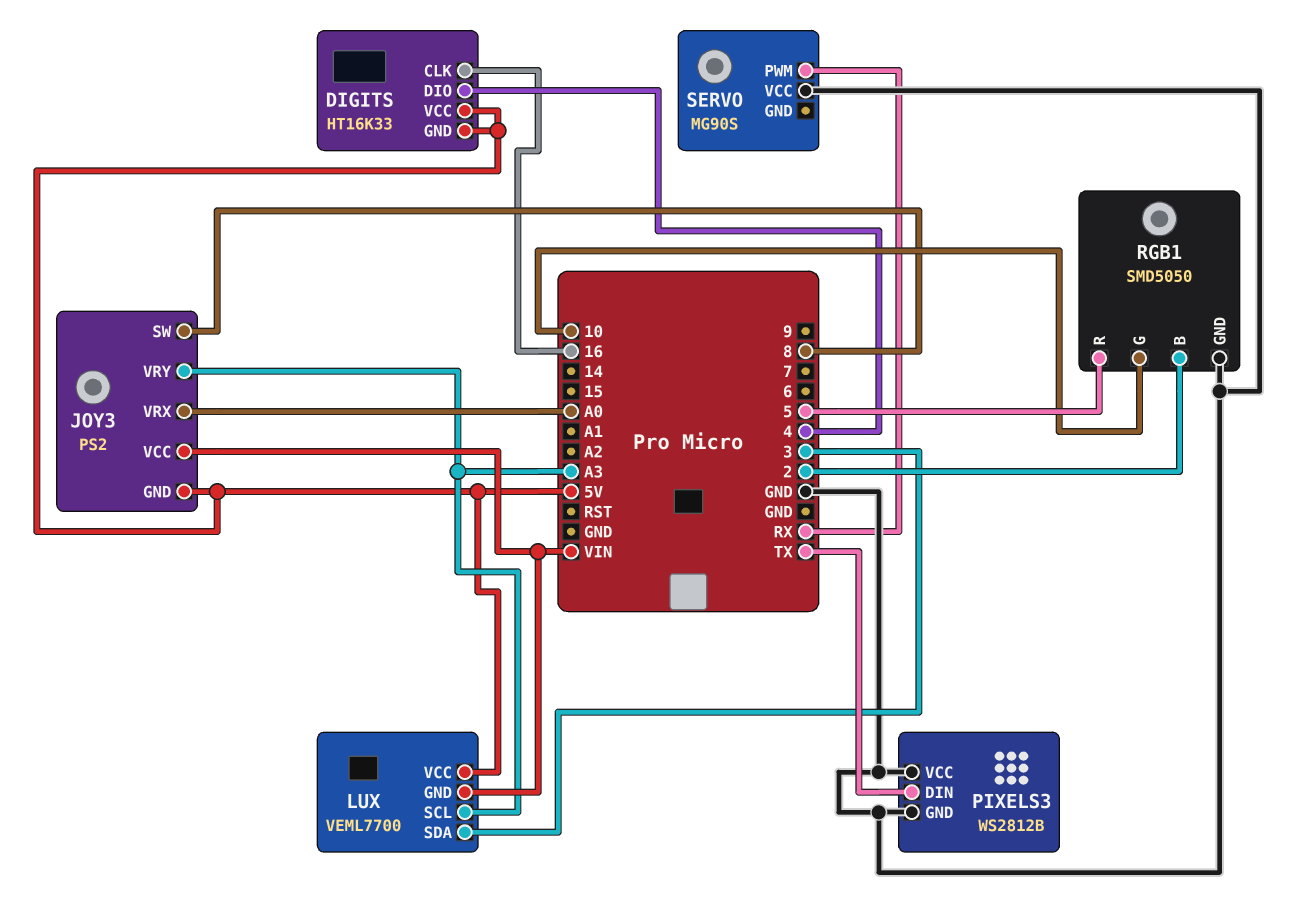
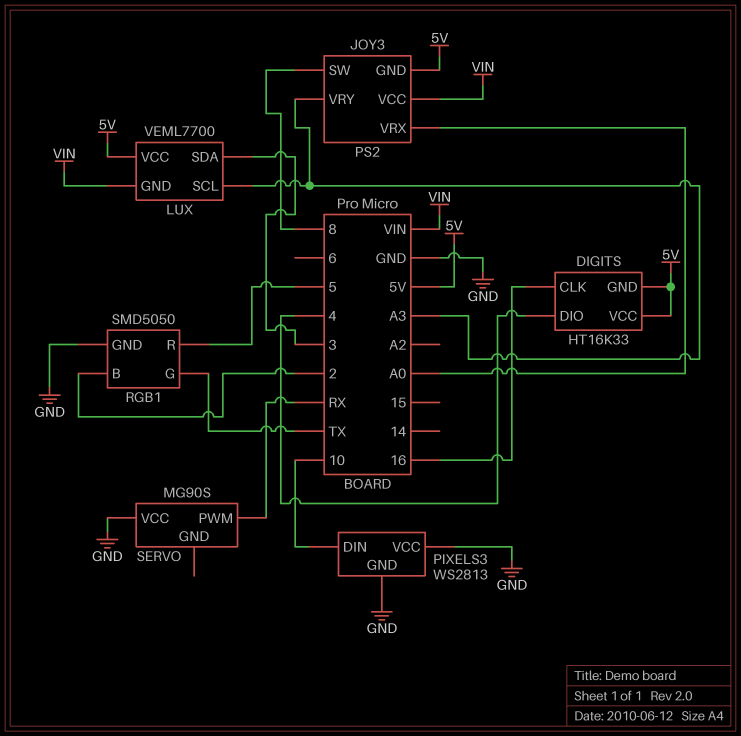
PIXELS3: WS2812B -> WS2813
PIXELS3 pin DIN: TX -> 10
RGB1 pin G: 10 -> TX

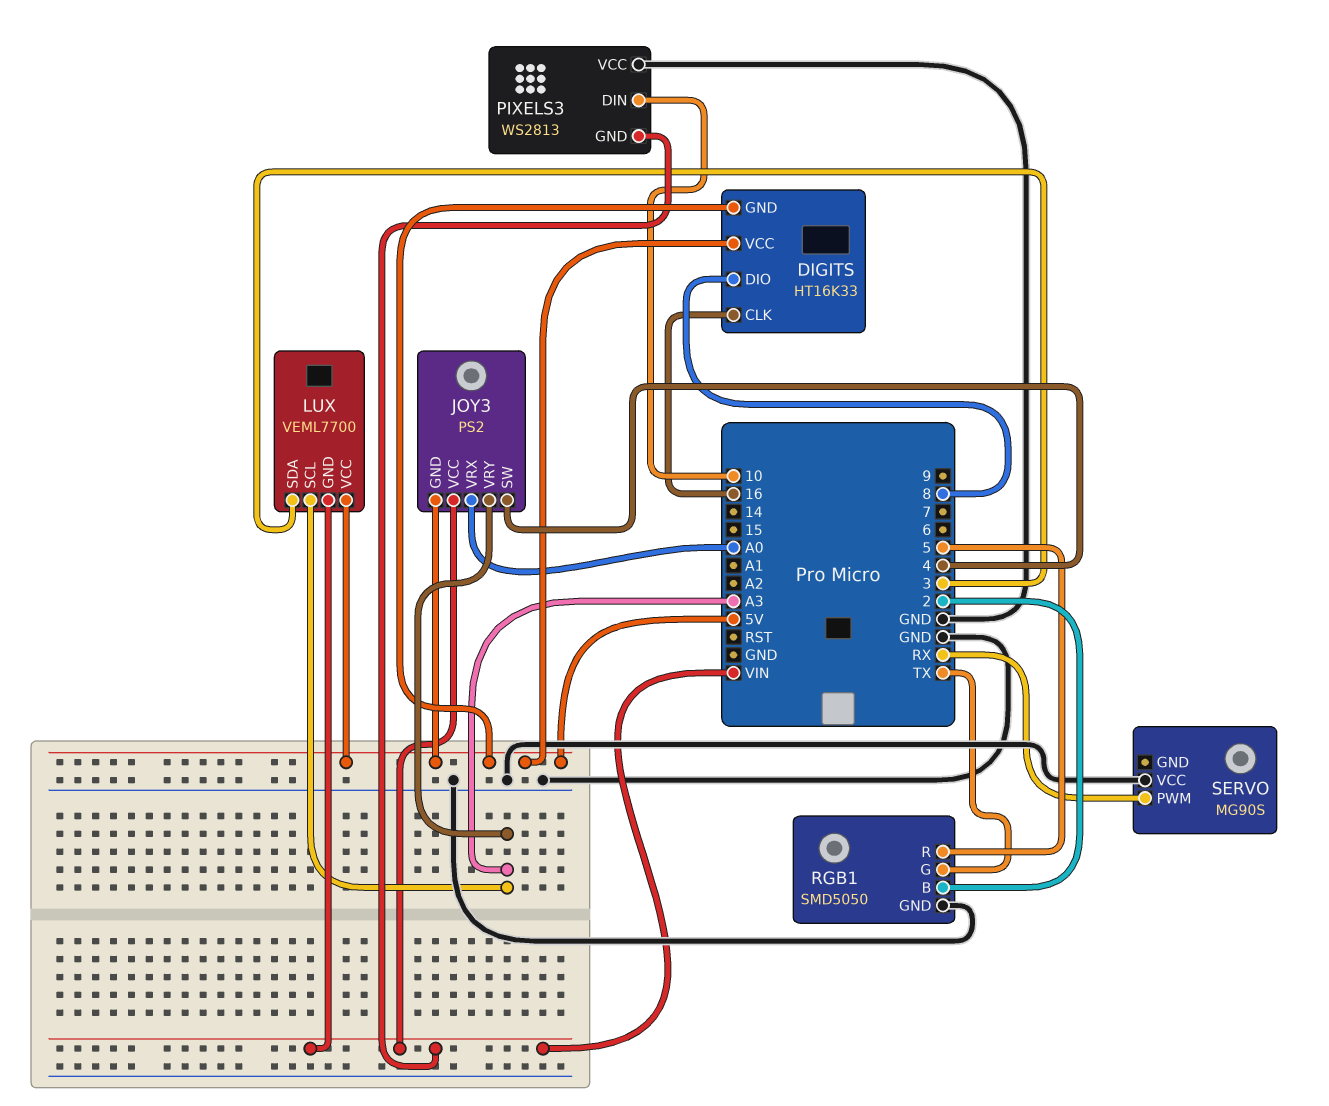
DIGITS pin DIO: 4 -> 8
JOY3 pin SW: 8 -> 4
PIXELS3 pin GND: GND -> VIN

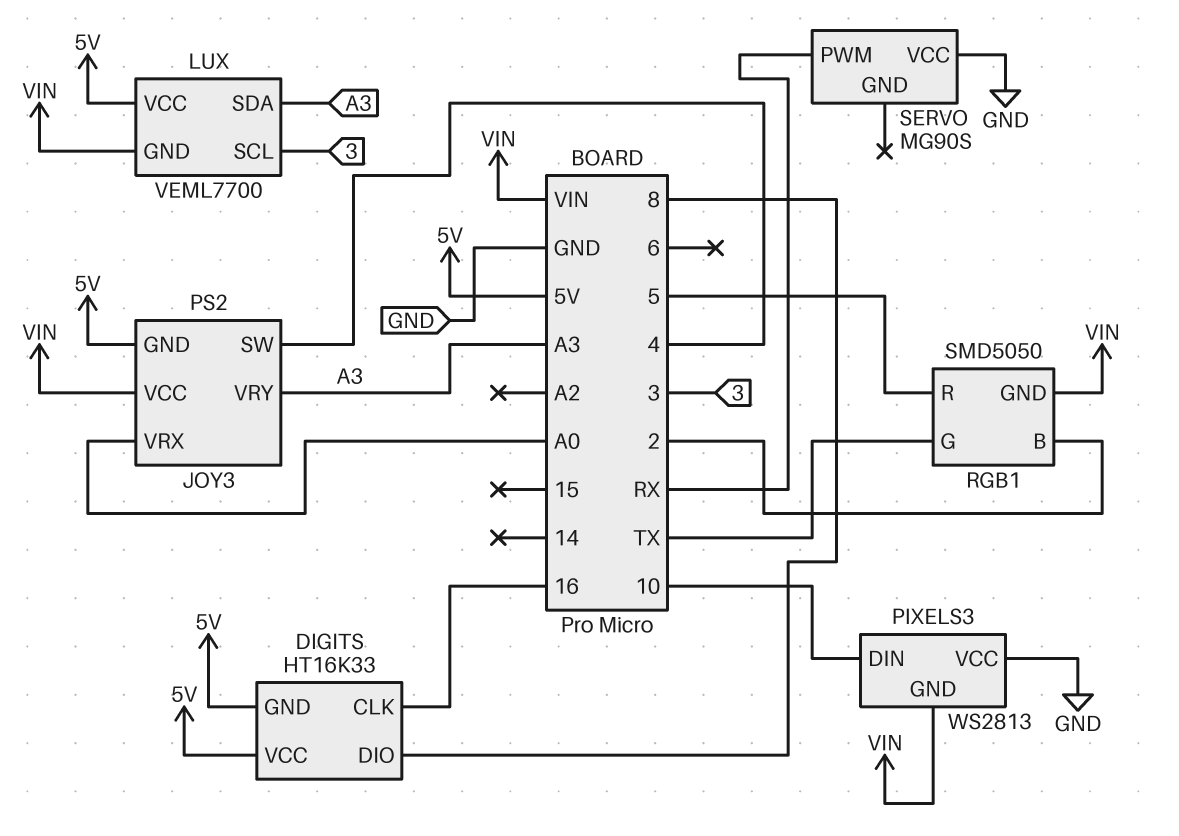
LUX pin SCL: A3 -> 3
LUX pin SDA: 3 -> A3
RGB1 pin GND: GND -> VIN

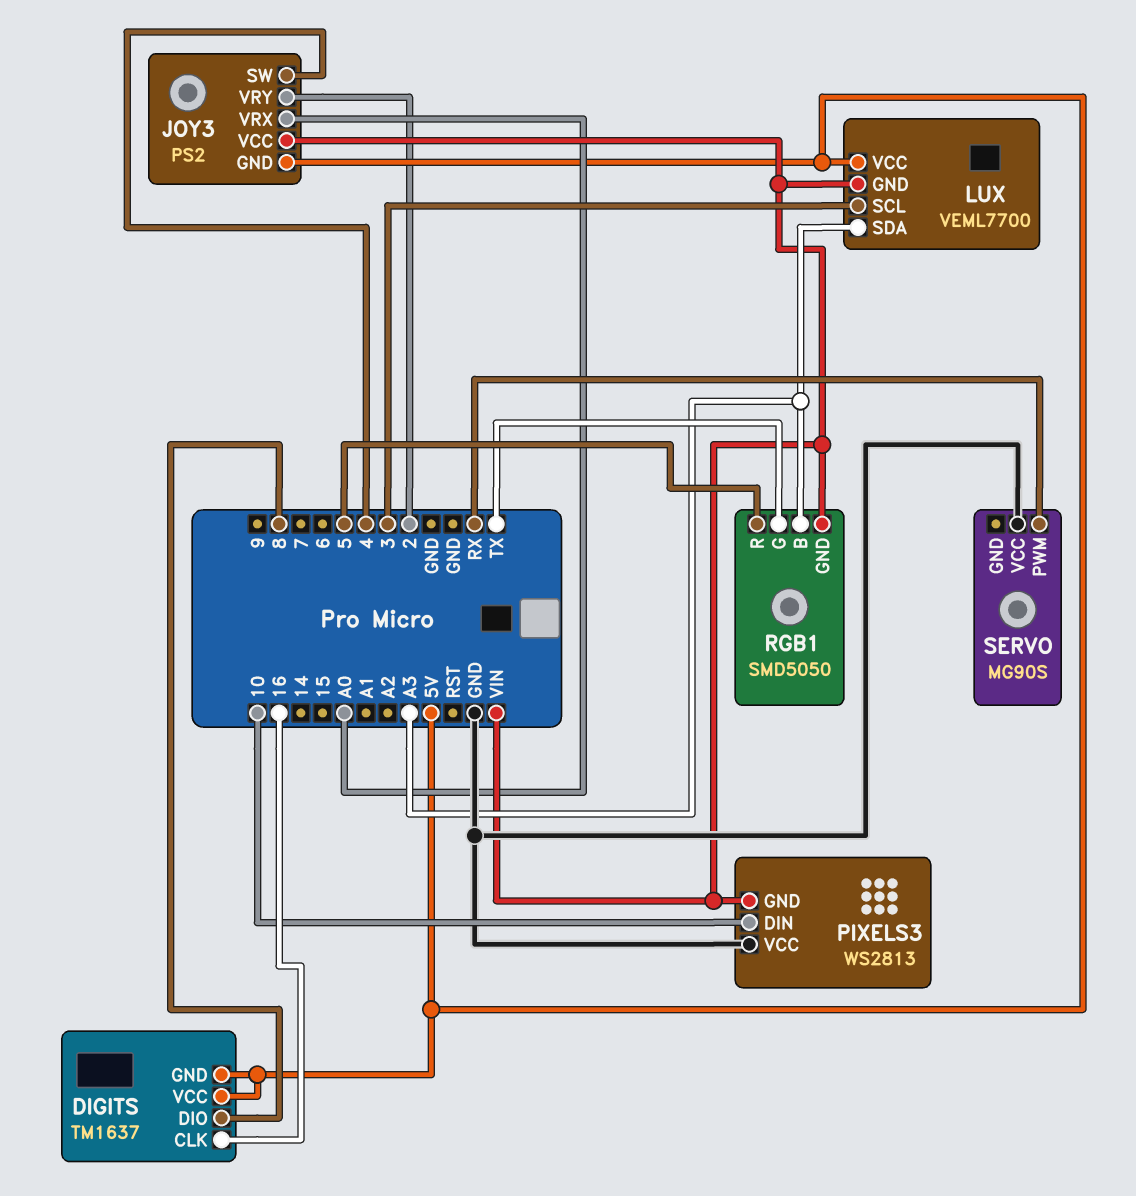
DIGITS: HT16K33 -> TM1637
JOY3 pin VRY: A3 -> 2
RGB1 pin B: 2 -> A3

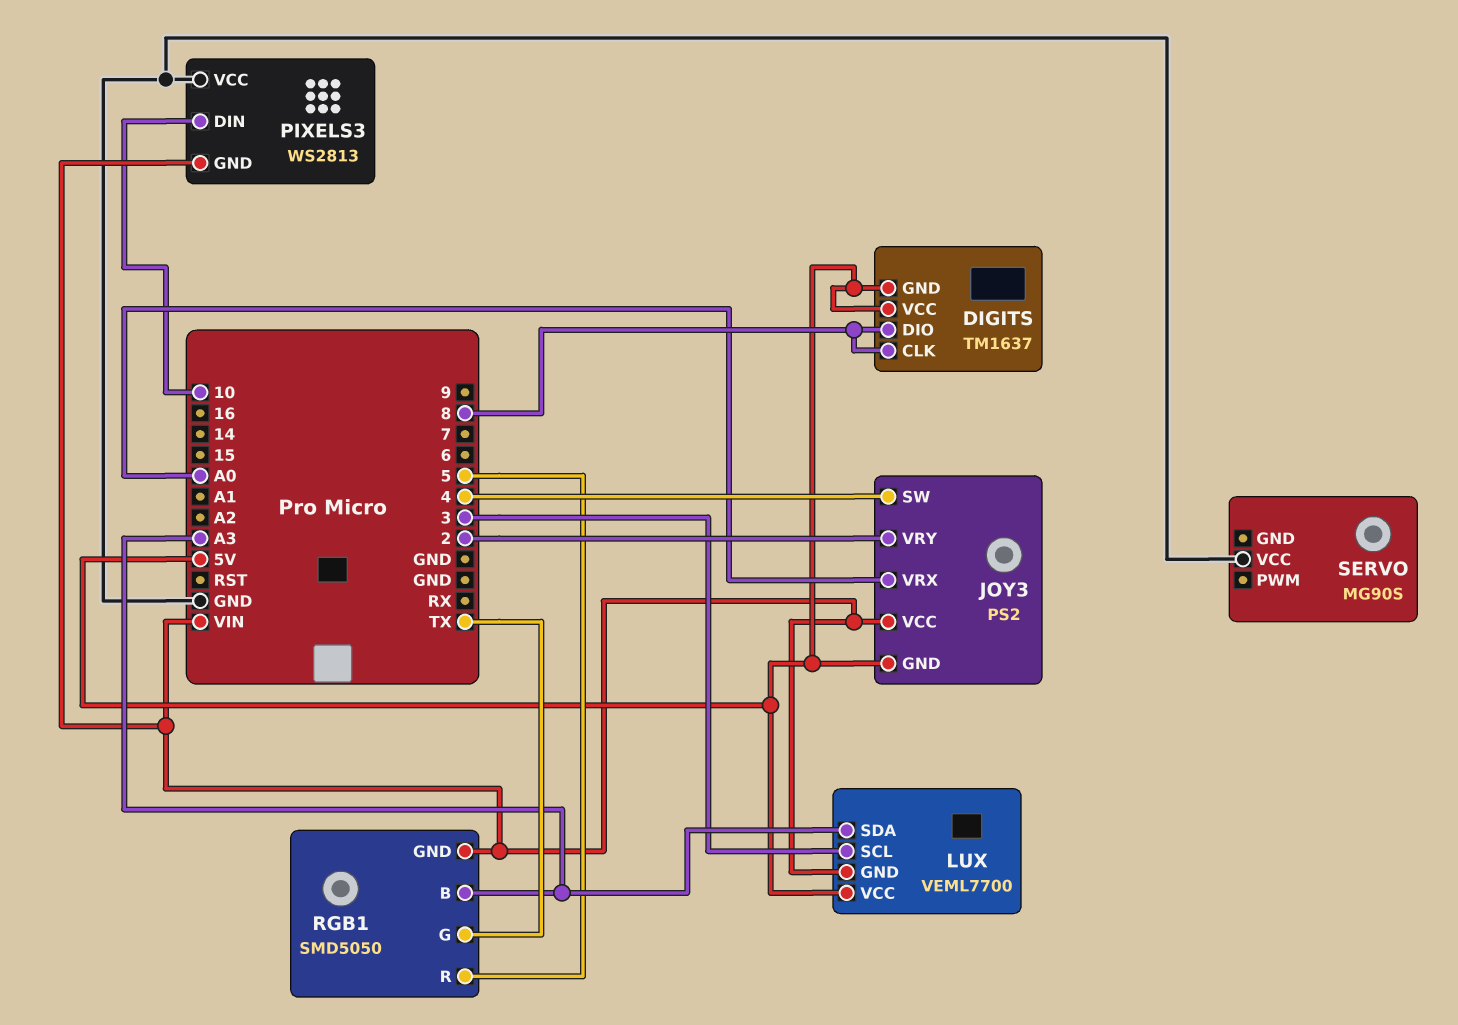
DIGITS pin CLK: 16 -> 8
SERVO pin PWM: RX -> none

